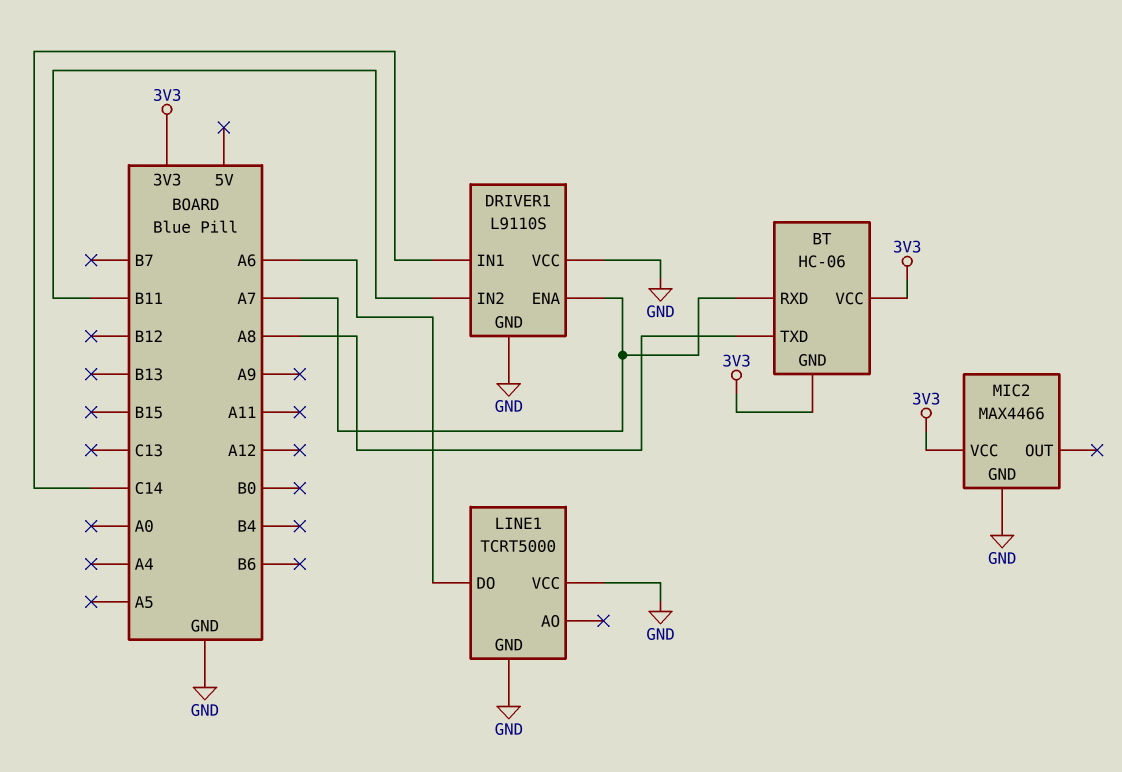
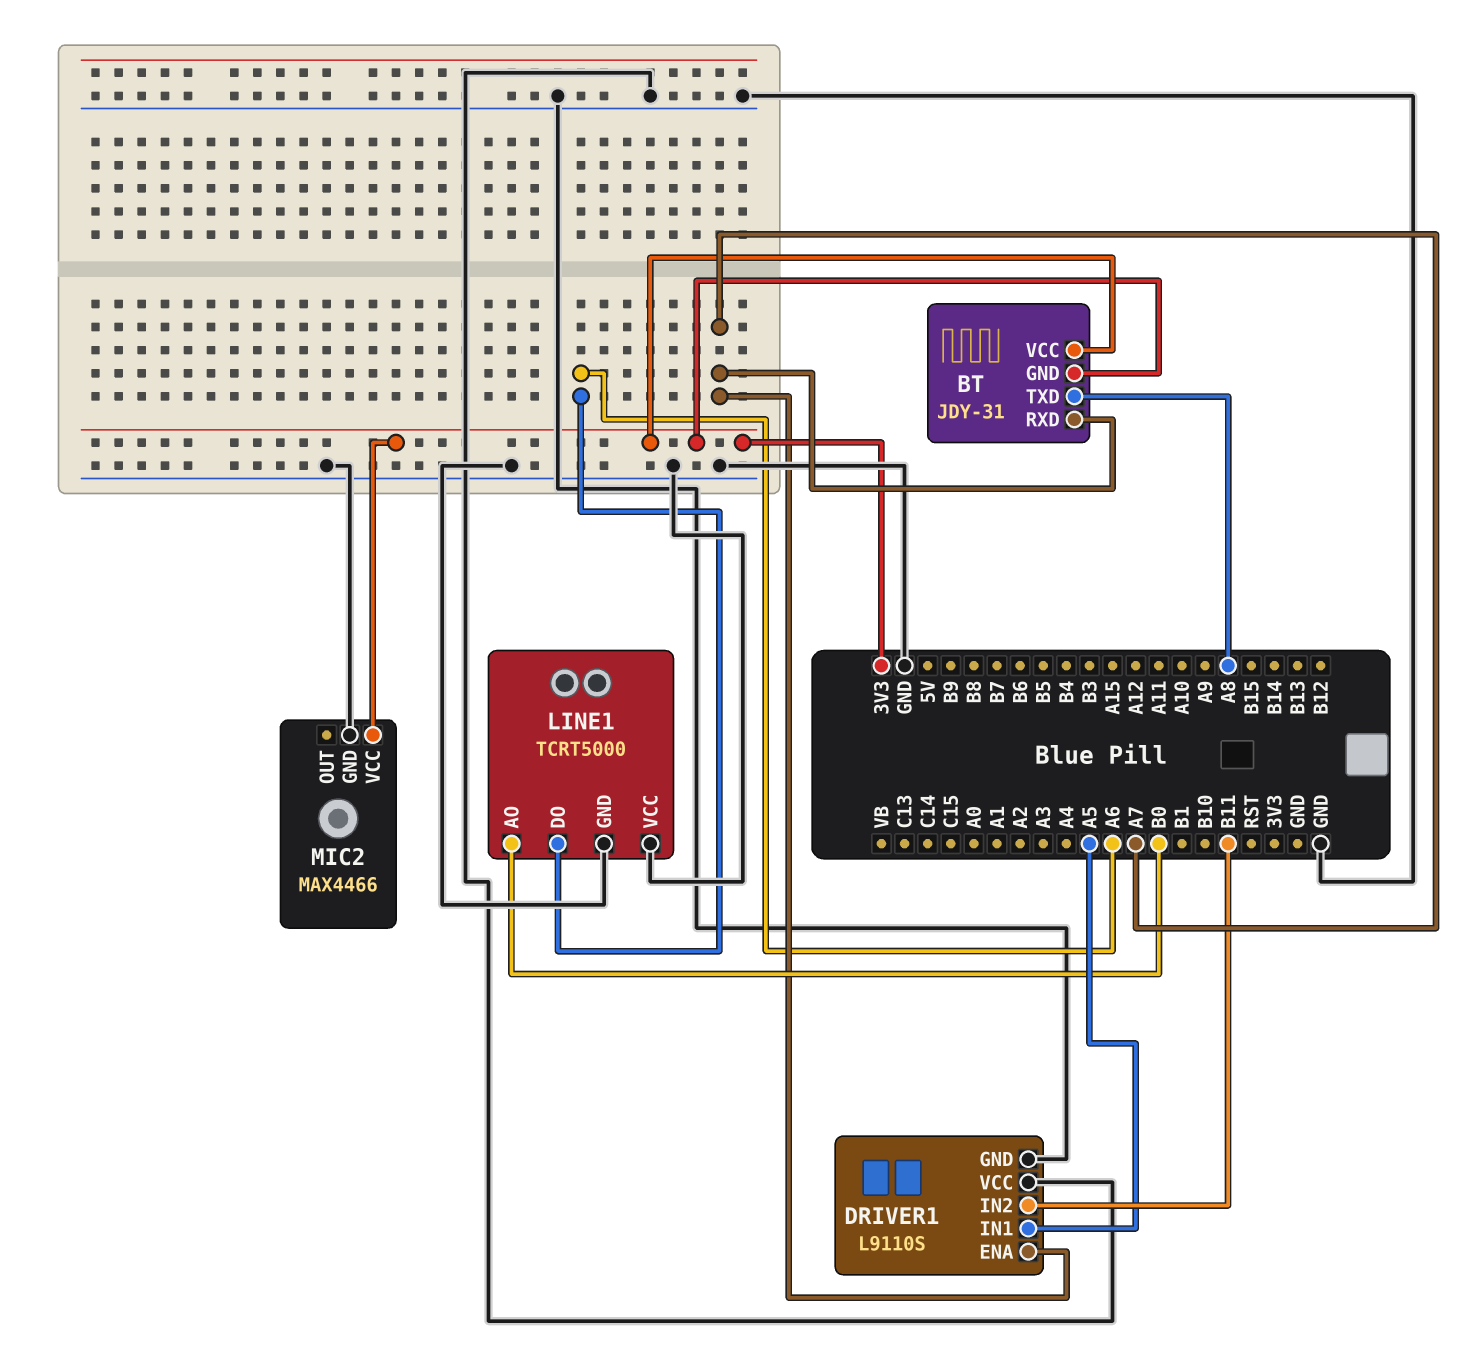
BT: HC-06 -> JDY-31
DRIVER1 pin IN1: C14 -> A5
LINE1 pin AO: none -> B0

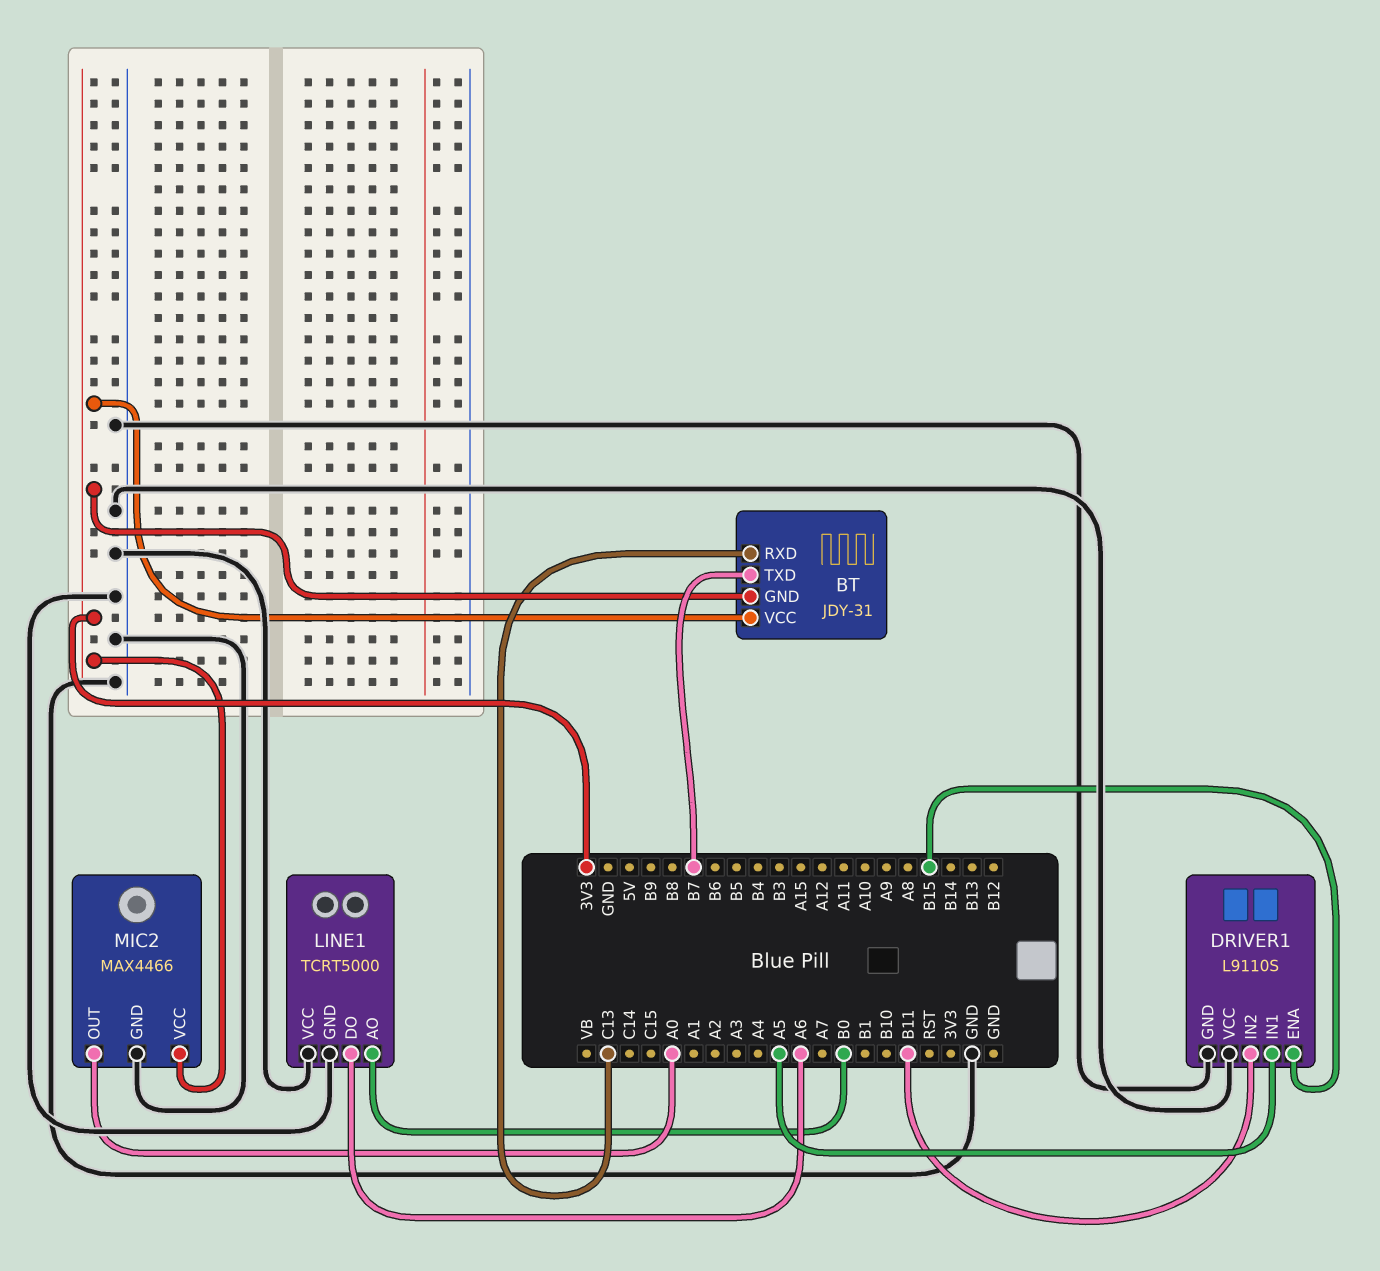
BT pin RXD: A7 -> C13
BT pin TXD: A8 -> B7
DRIVER1 pin ENA: A7 -> B15
MIC2 pin OUT: none -> A0

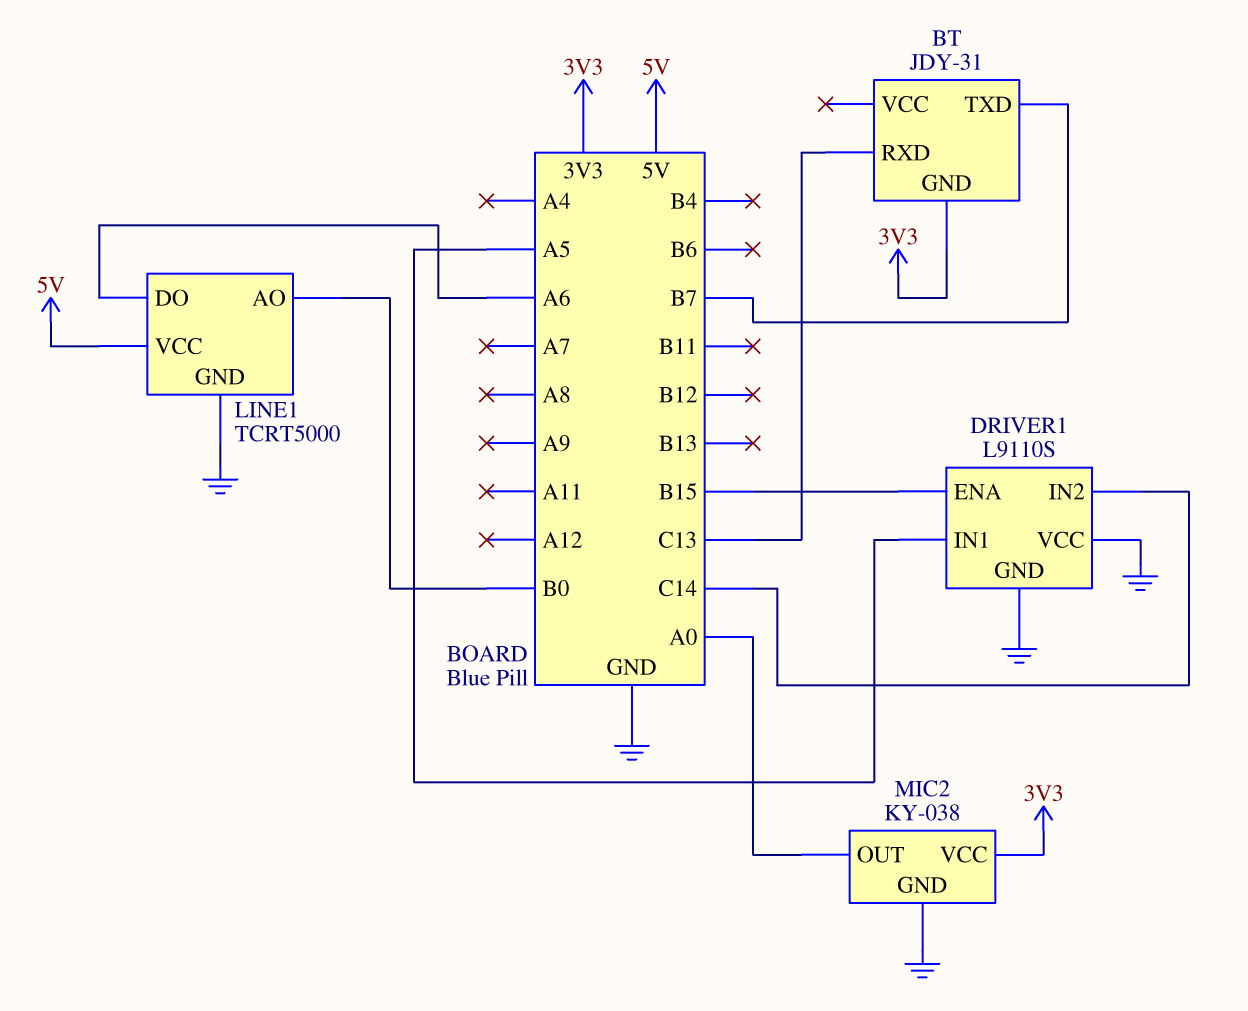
BT pin VCC: 3V3 -> none
DRIVER1 pin IN2: B11 -> C14
LINE1 pin VCC: GND -> 5V
MIC2: MAX4466 -> KY-038

